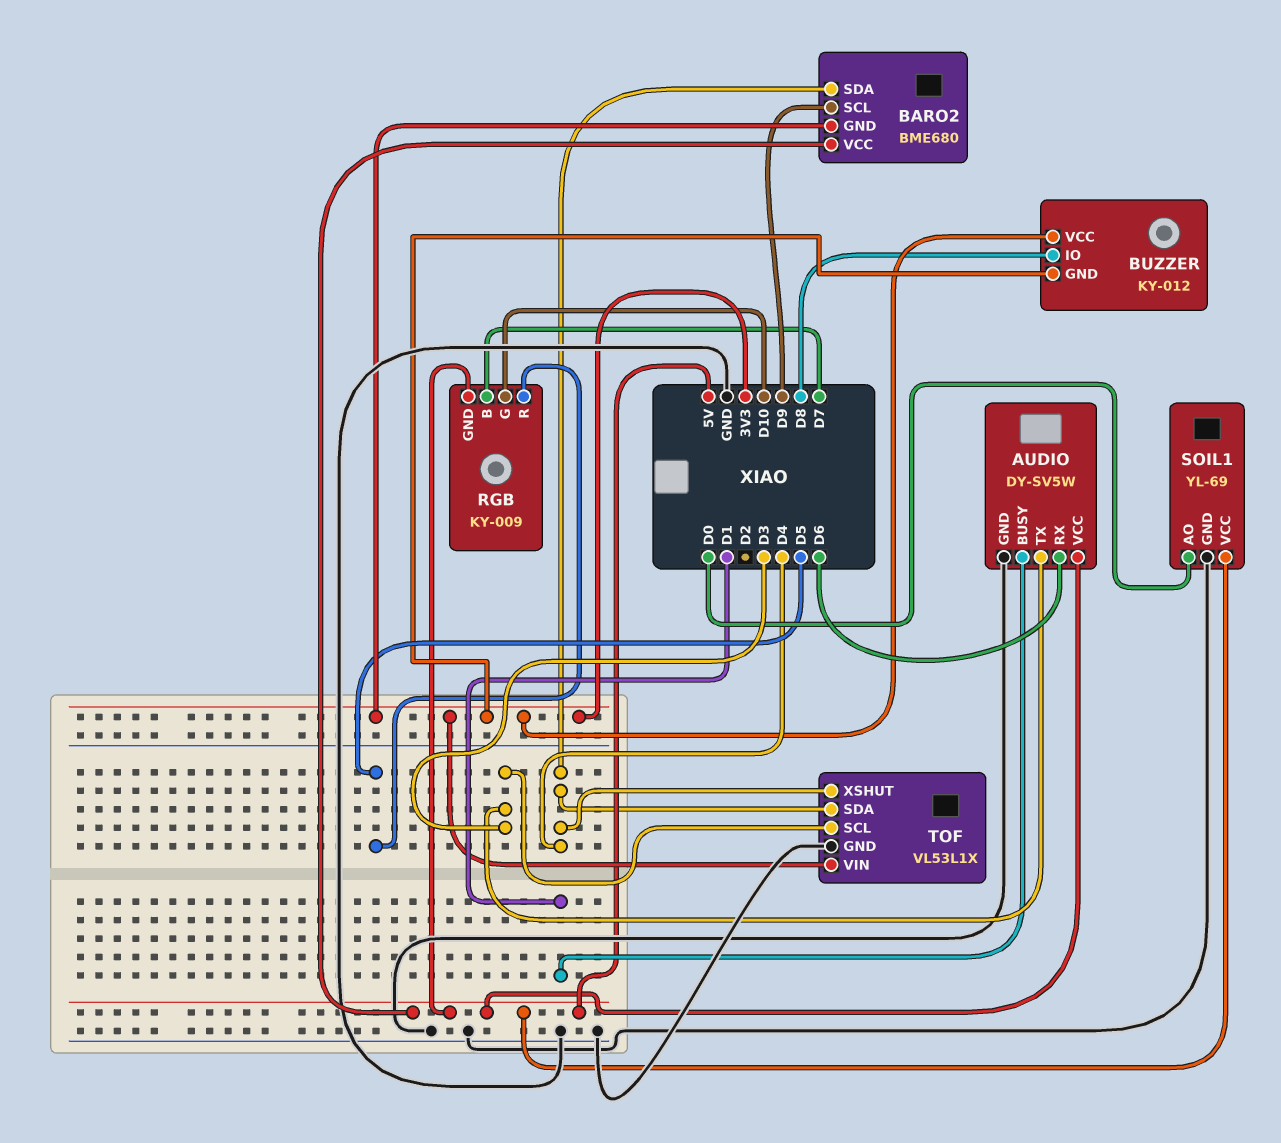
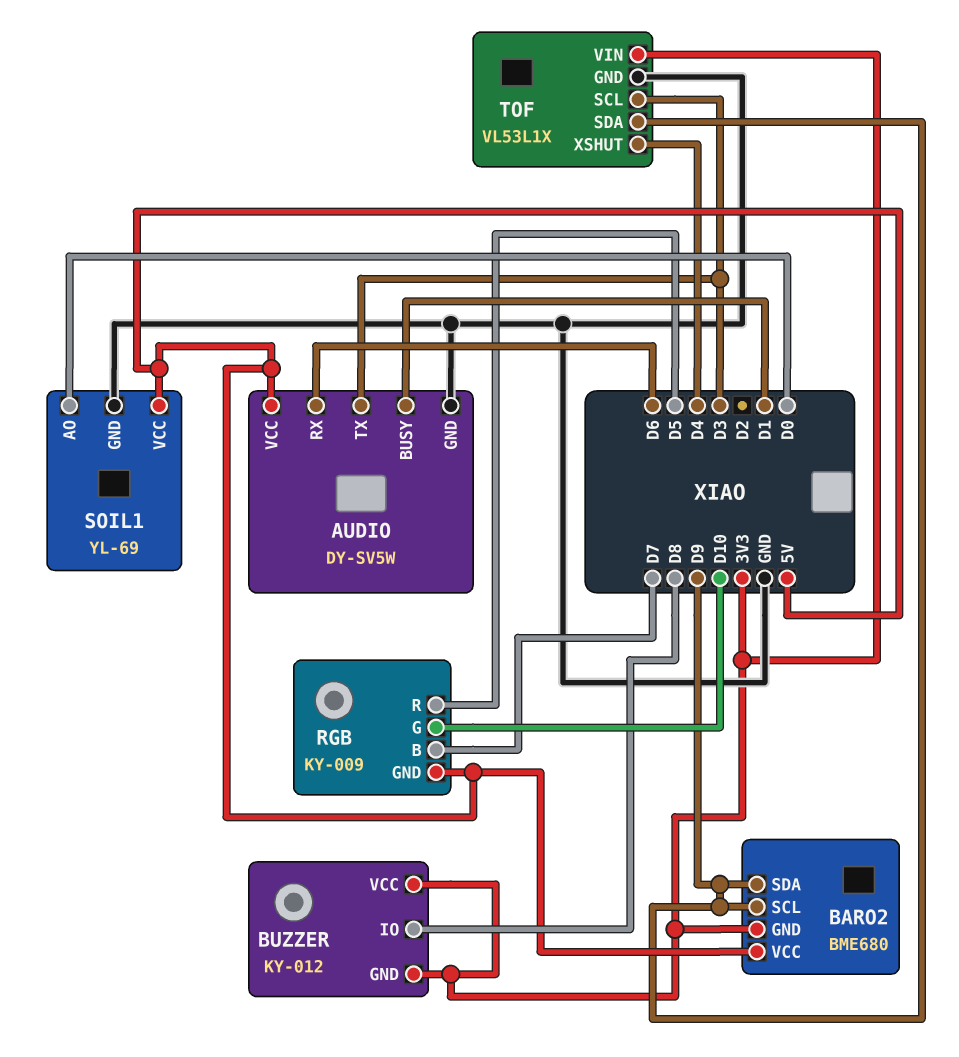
BARO2 pin SDA: D4 -> D9
TOF pin SDA: D4 -> D9

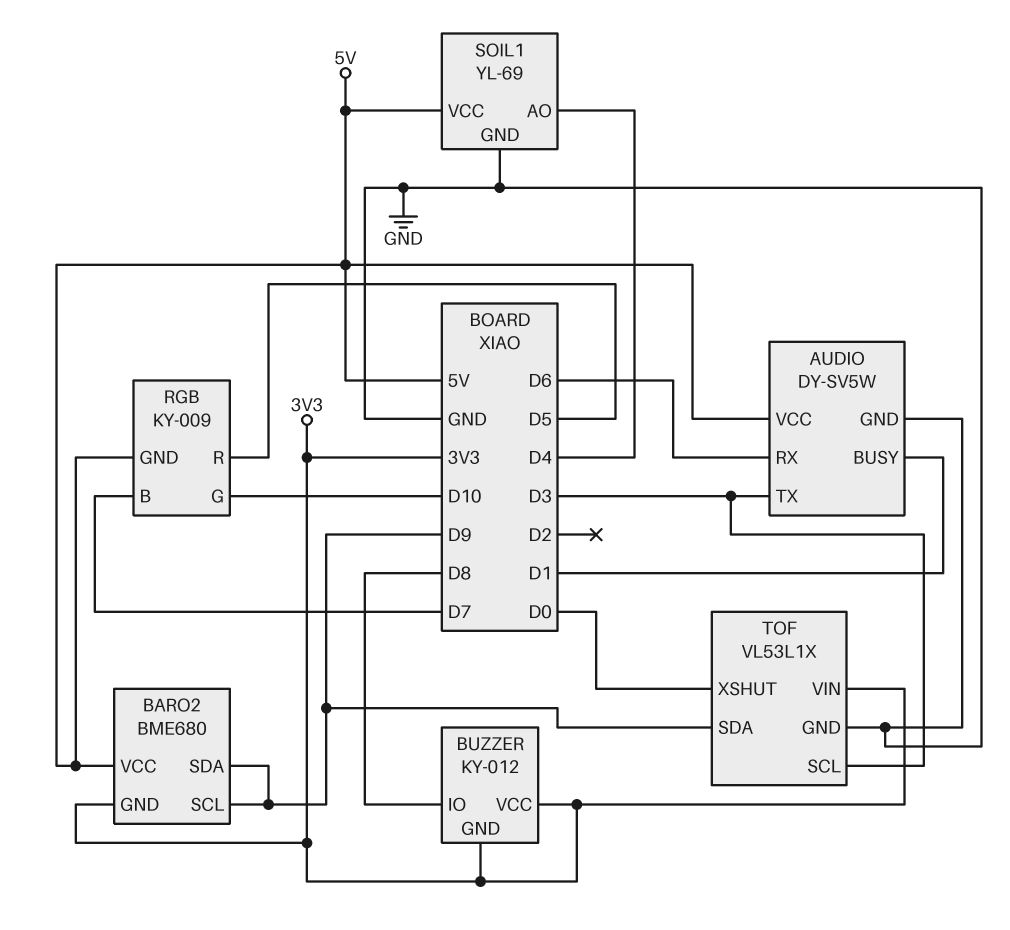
SOIL1 pin AO: D0 -> D4
TOF pin XSHUT: D4 -> D0

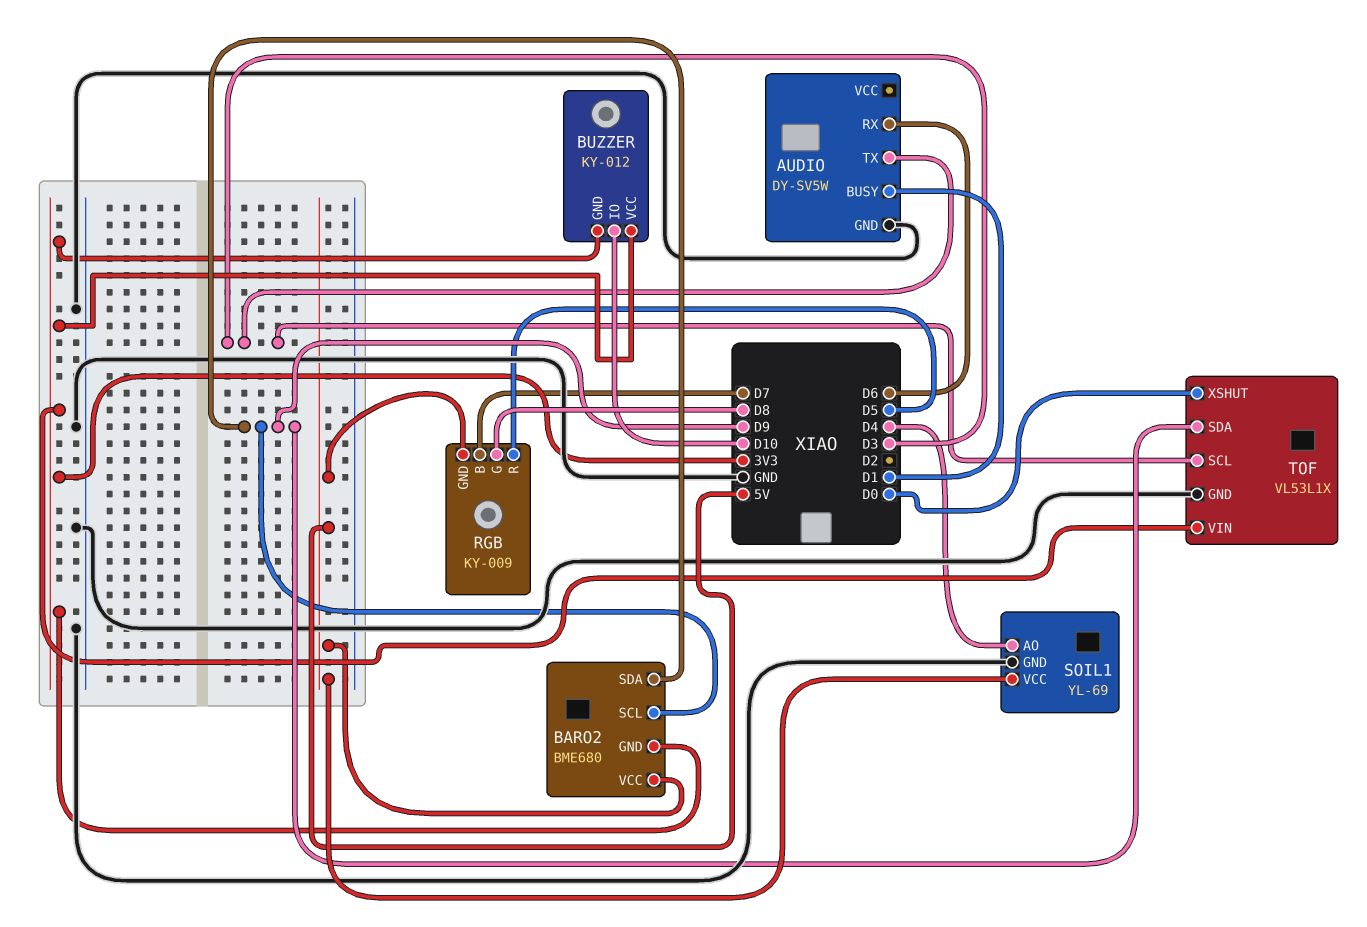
AUDIO pin VCC: 5V -> none
BUZZER pin IO: D8 -> D10
RGB pin G: D10 -> D8

